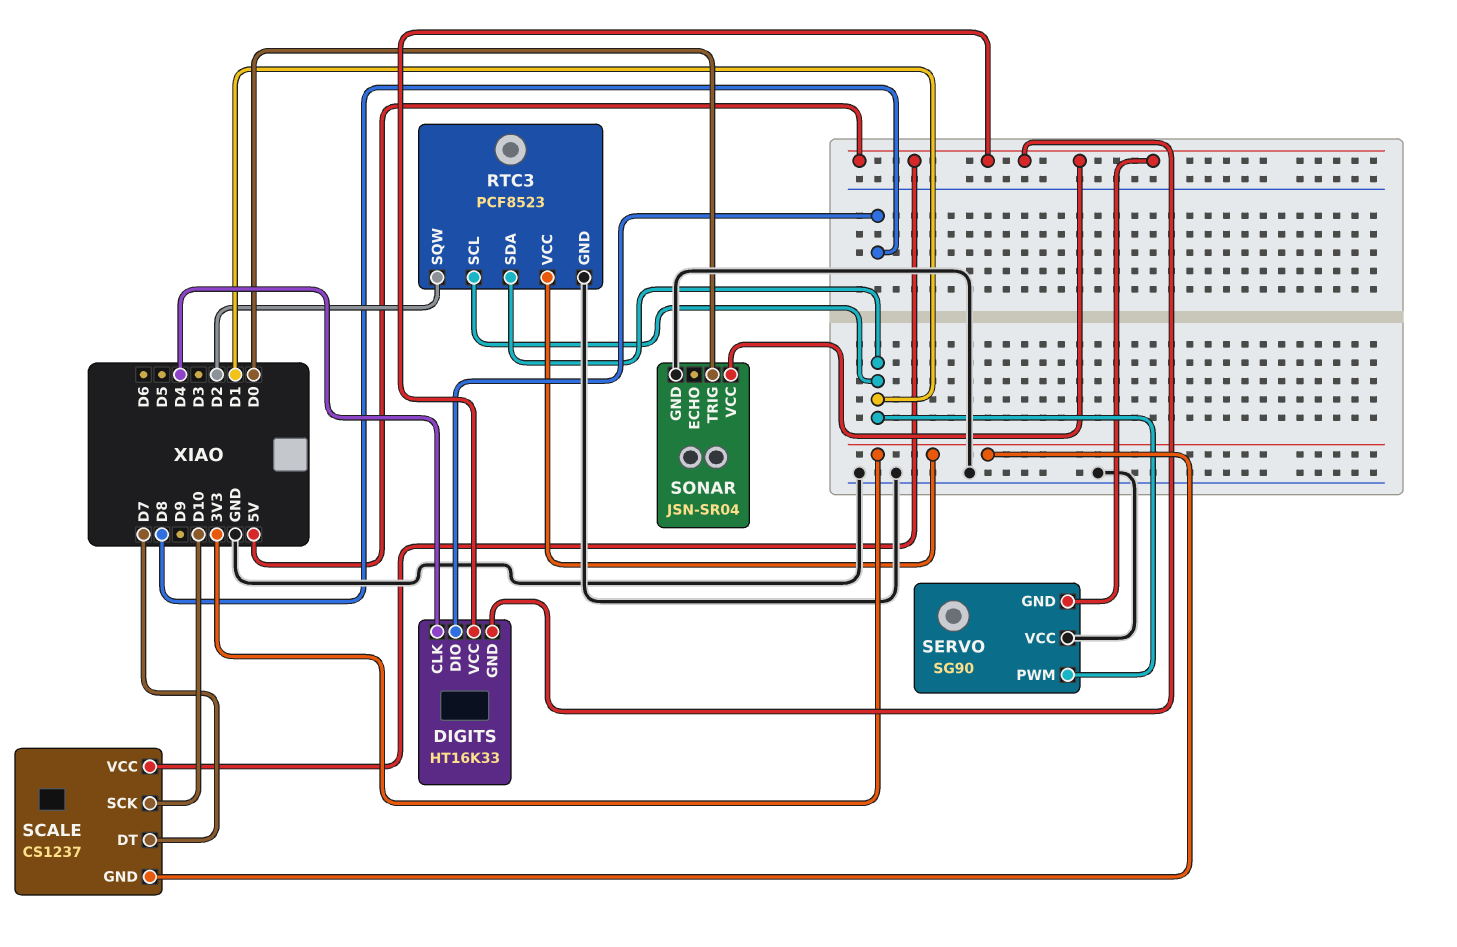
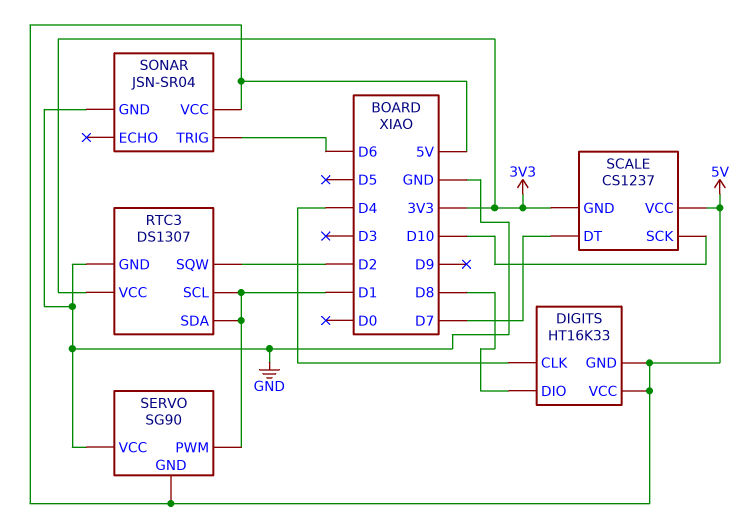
RTC3: PCF8523 -> DS1307
SONAR pin TRIG: D0 -> D6

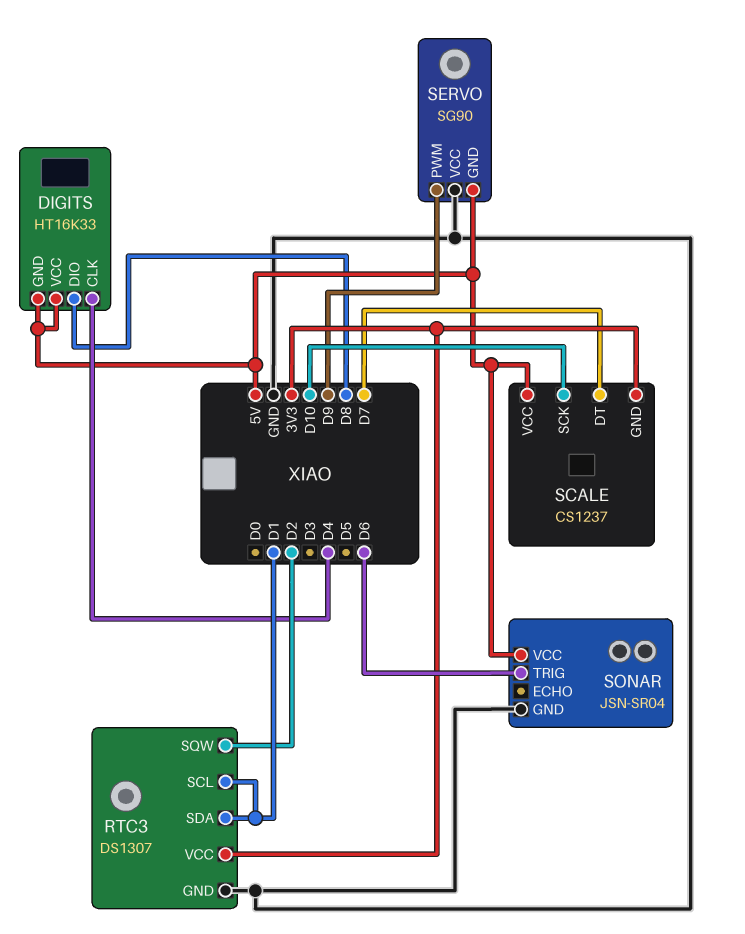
SERVO pin PWM: D1 -> D9

